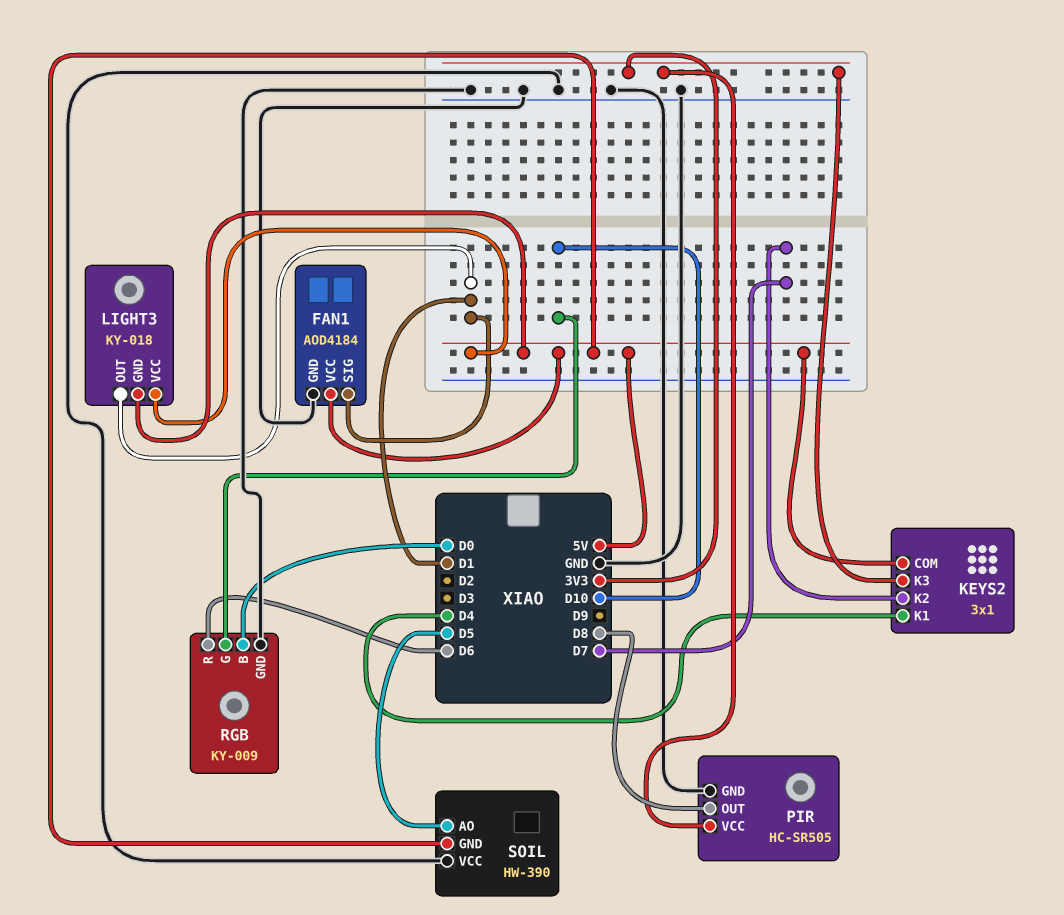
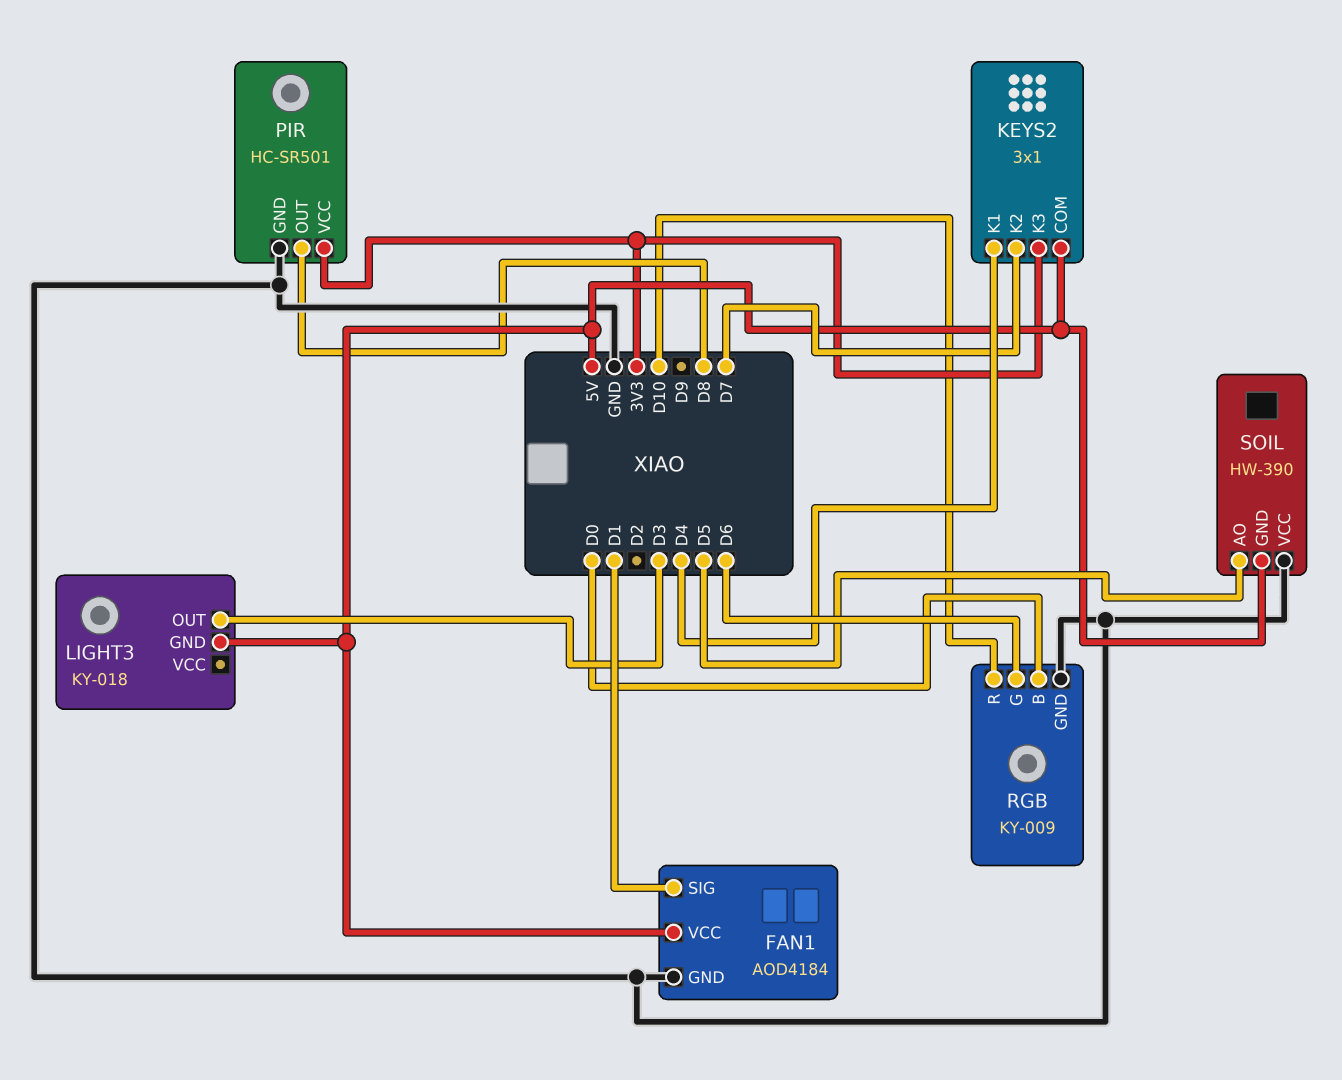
LIGHT3 pin OUT: D1 -> D3
LIGHT3 pin VCC: 5V -> none
PIR: HC-SR505 -> HC-SR501
RGB pin G: D10 -> D6
RGB pin R: D6 -> D10

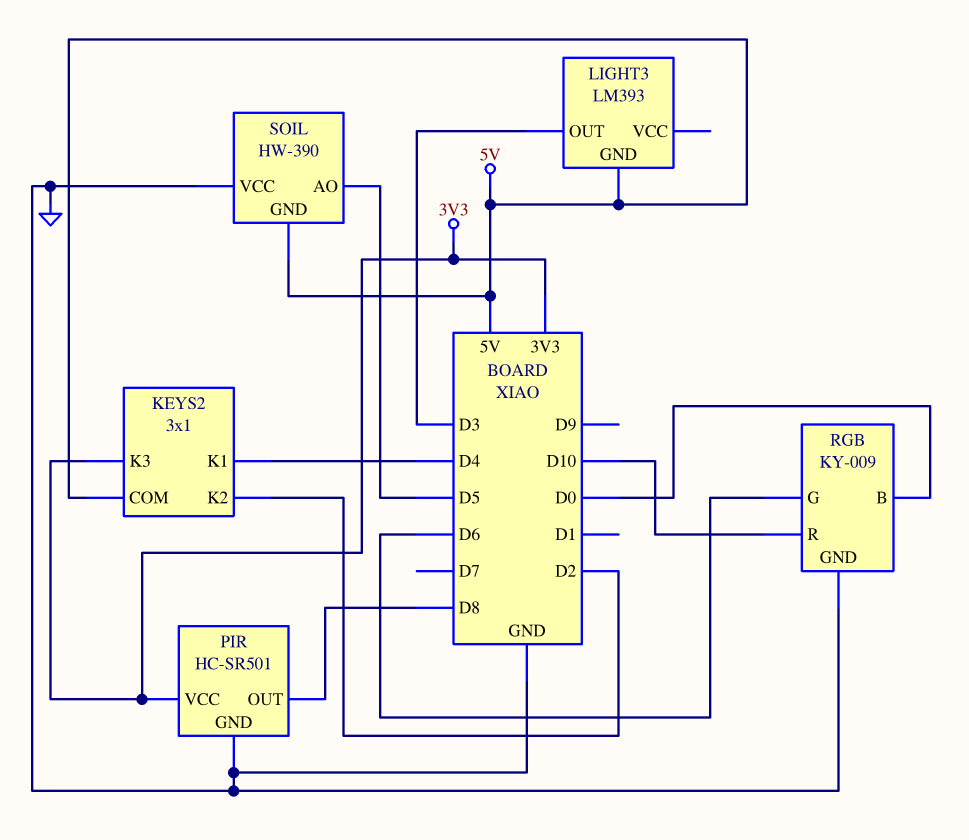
FAN1: AOD4184 -> none
FAN1 pin GND: GND -> none
FAN1 pin SIG: D1 -> none
FAN1 pin VCC: 5V -> none
KEYS2 pin K2: D7 -> D2
LIGHT3: KY-018 -> LM393

